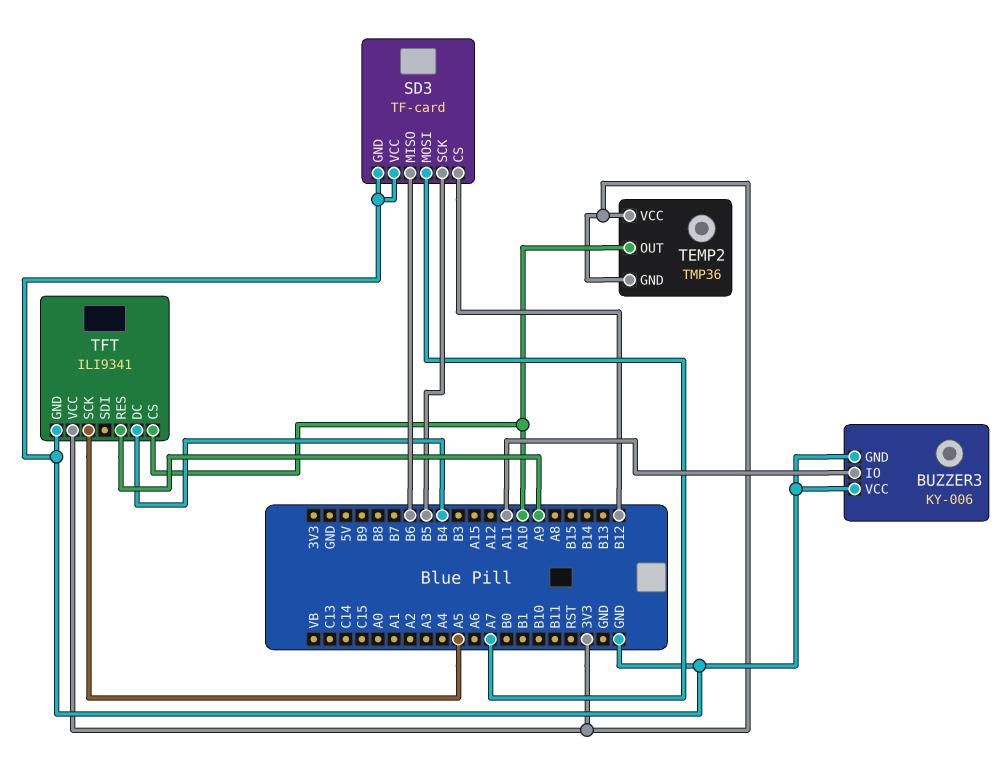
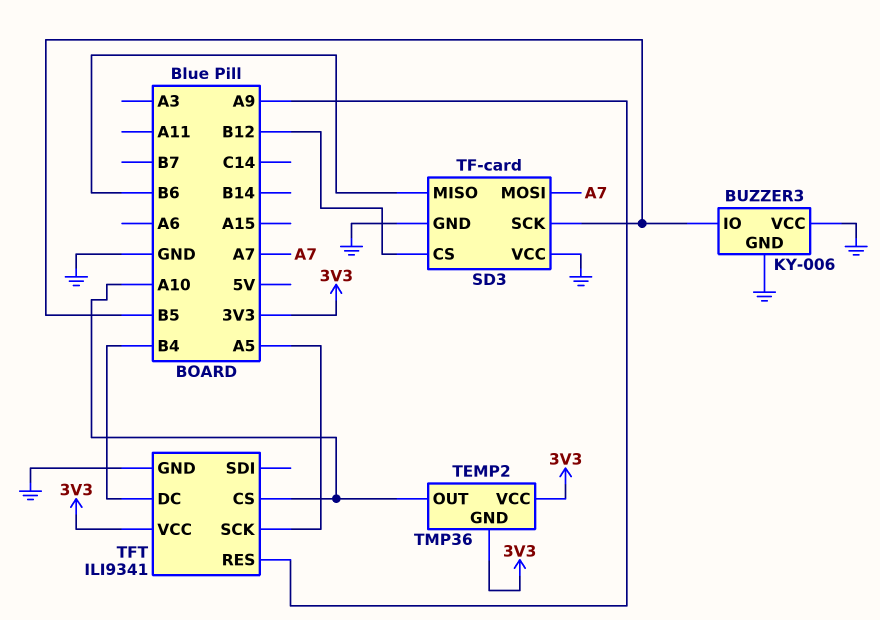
BUZZER3 pin IO: A11 -> B5

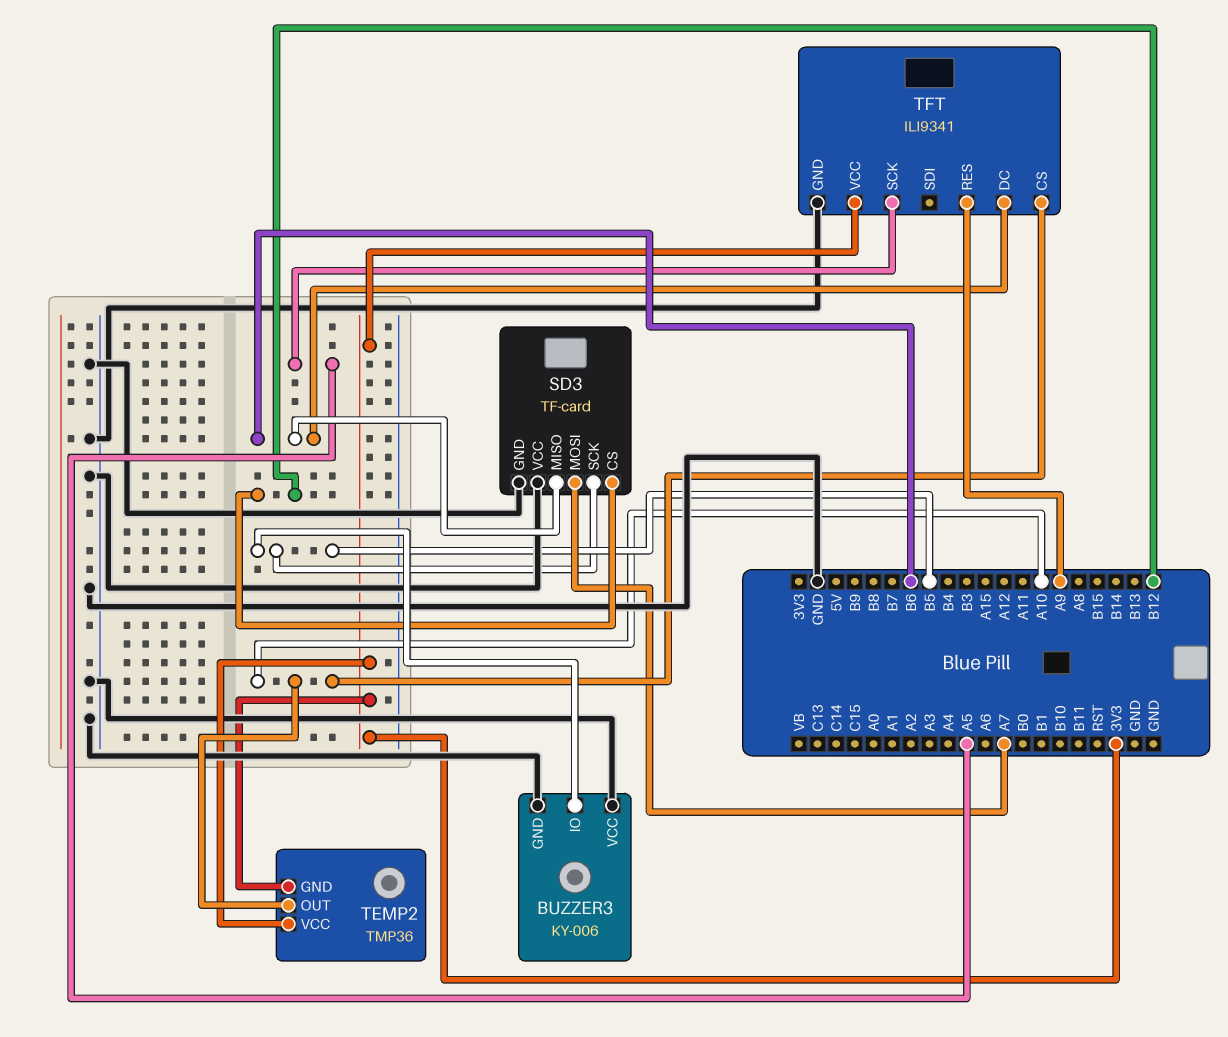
TFT pin DC: B4 -> B6

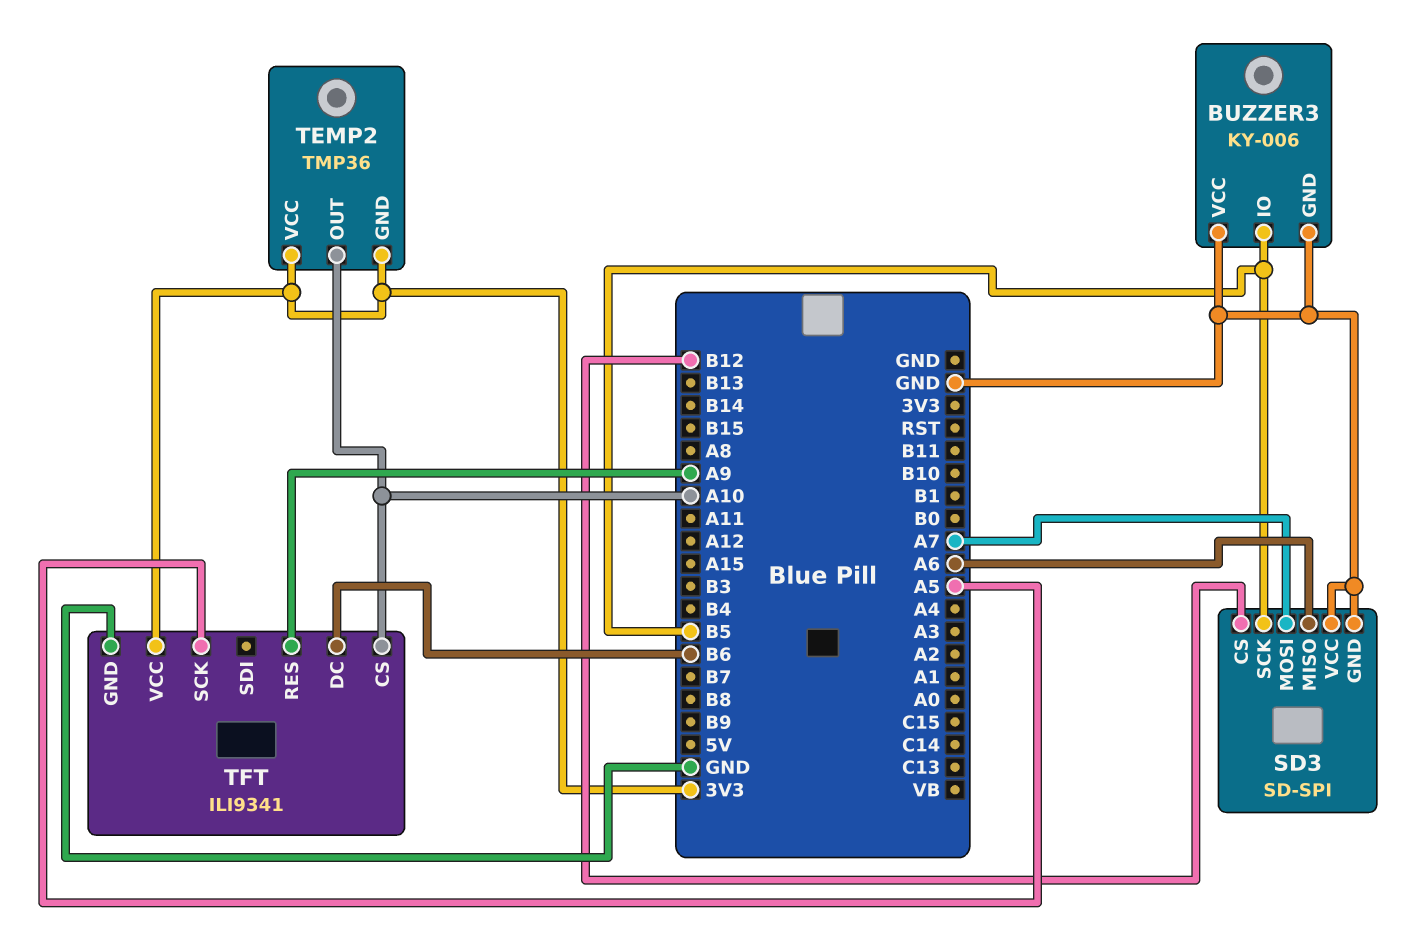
SD3: TF-card -> SD-SPI
SD3 pin MISO: B6 -> A6

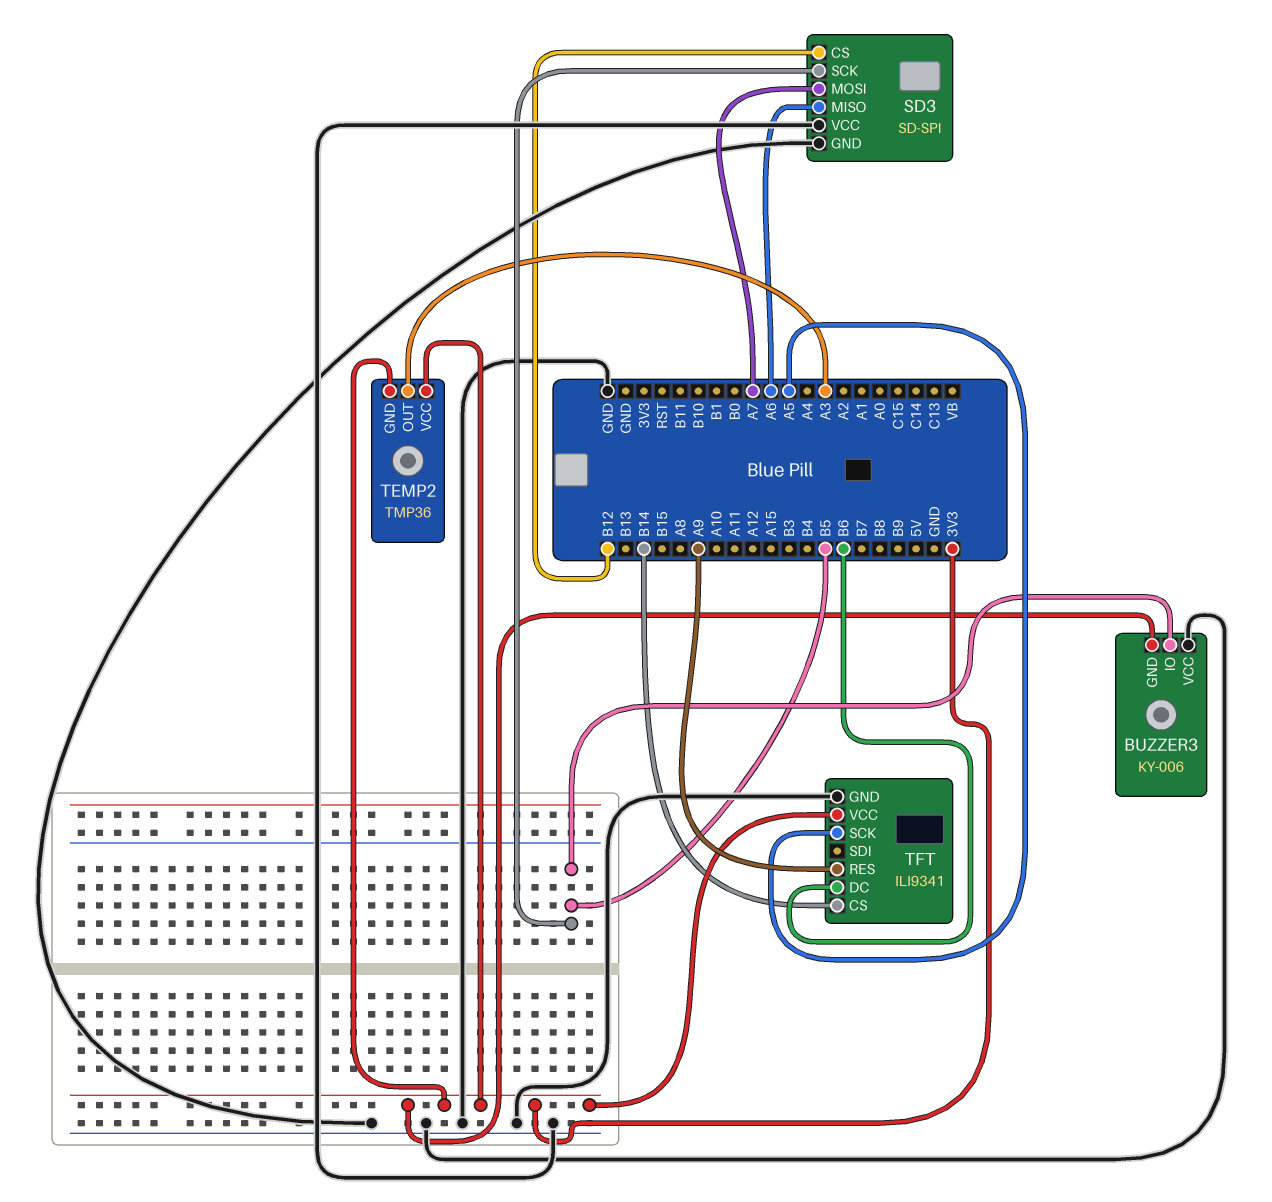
BUZZER3 pin GND: GND -> 3V3
TEMP2 pin OUT: A10 -> A3
TFT pin CS: A10 -> B14

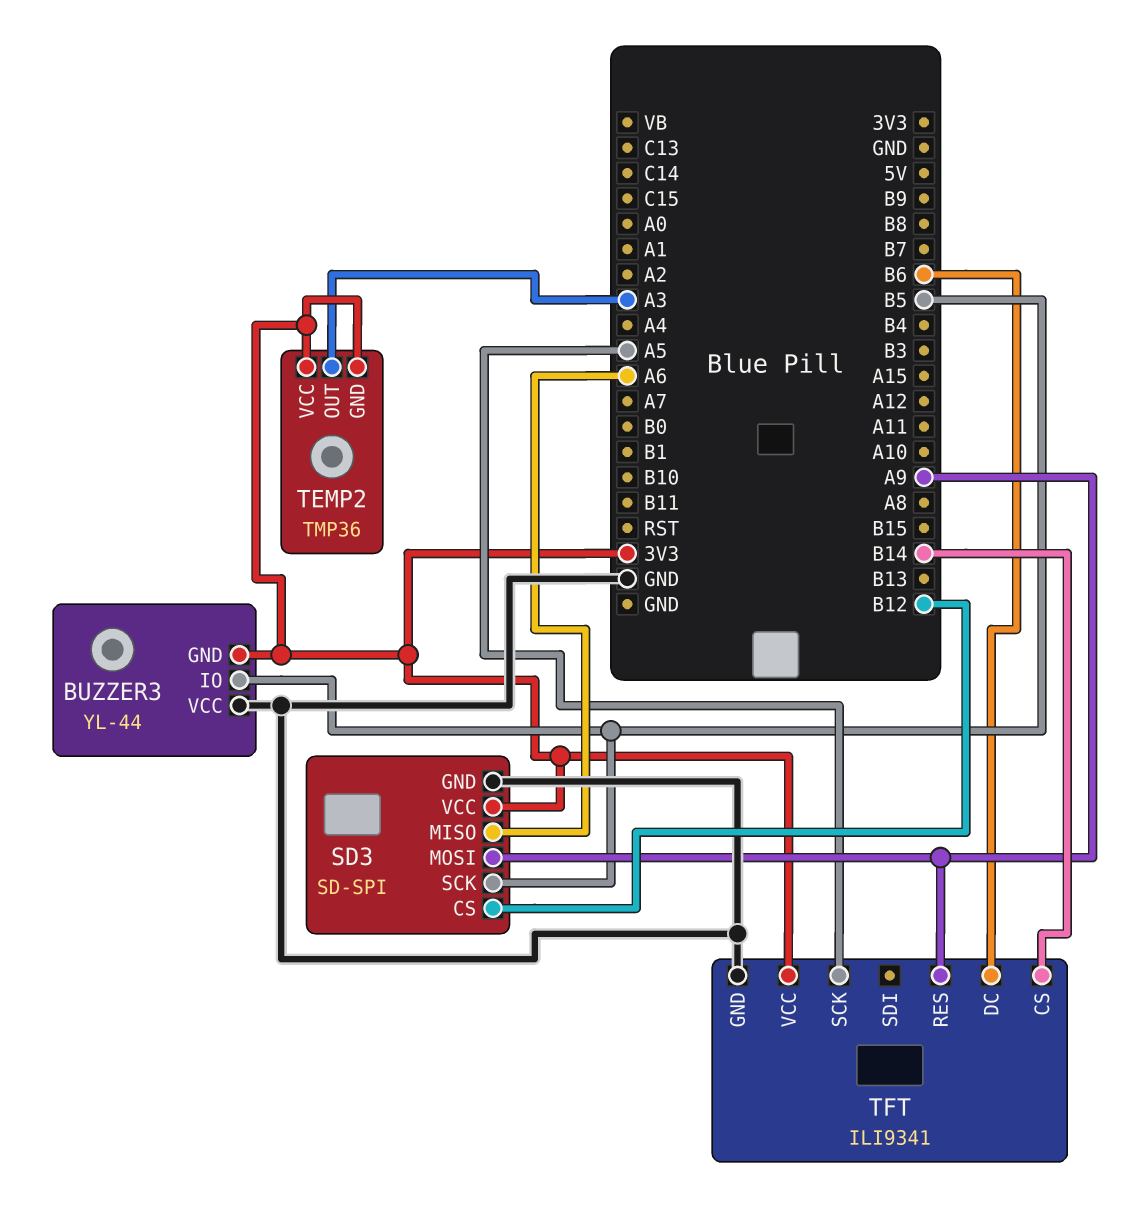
BUZZER3: KY-006 -> YL-44
SD3 pin MOSI: A7 -> A9
SD3 pin VCC: GND -> 3V3

